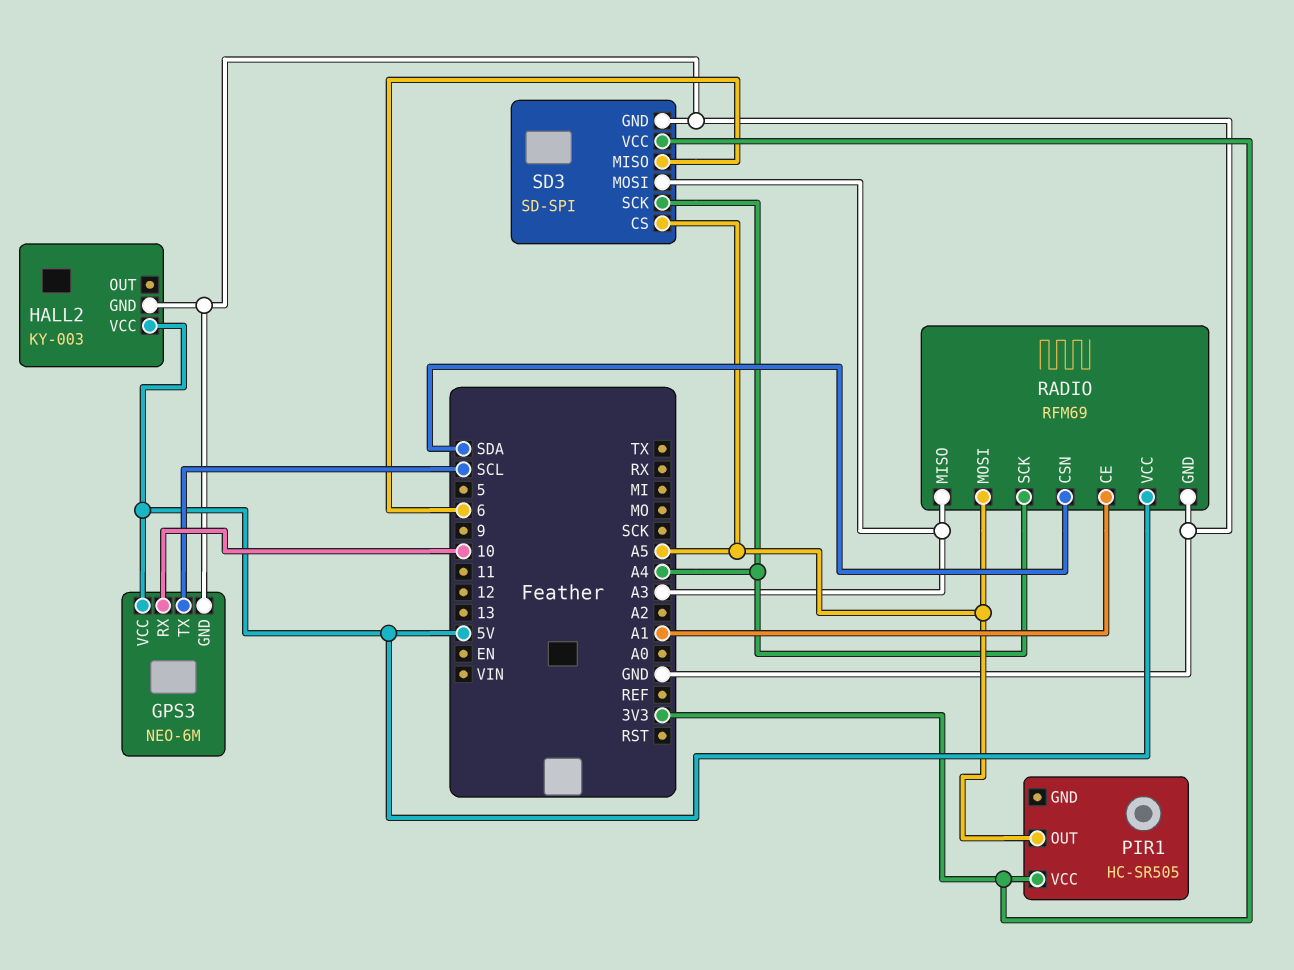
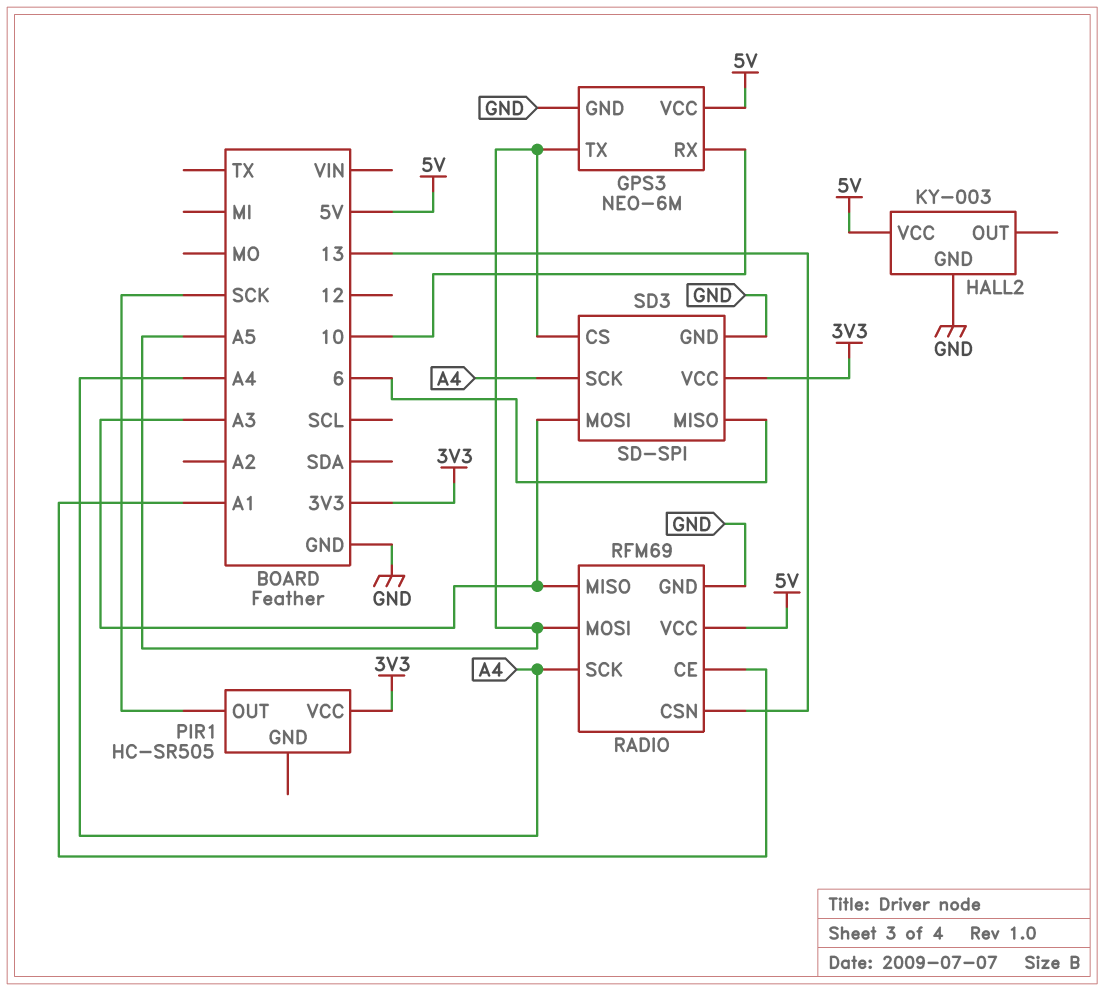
GPS3 pin TX: SCL -> A5
PIR1 pin OUT: A5 -> SCK
RADIO pin CSN: SDA -> 13

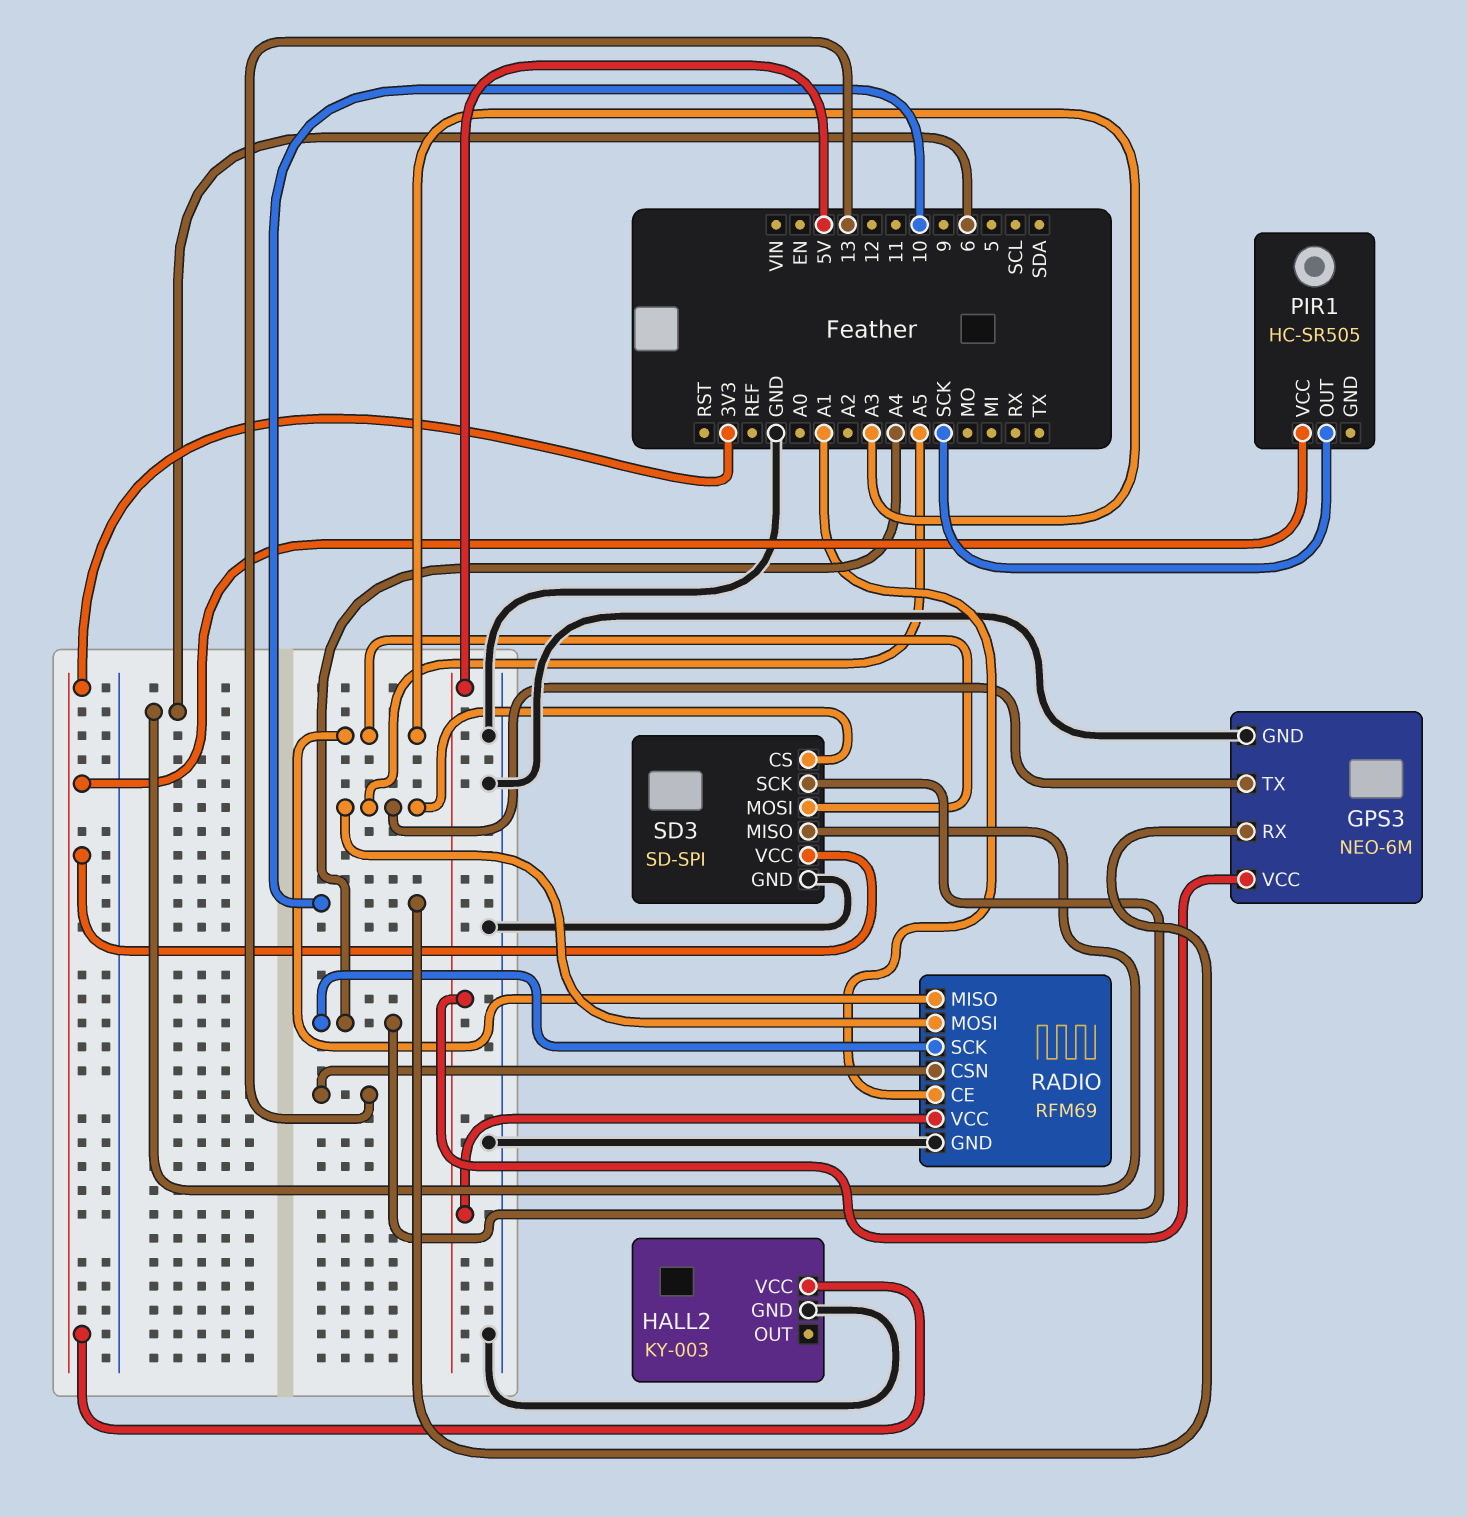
HALL2 pin VCC: 5V -> 3V3

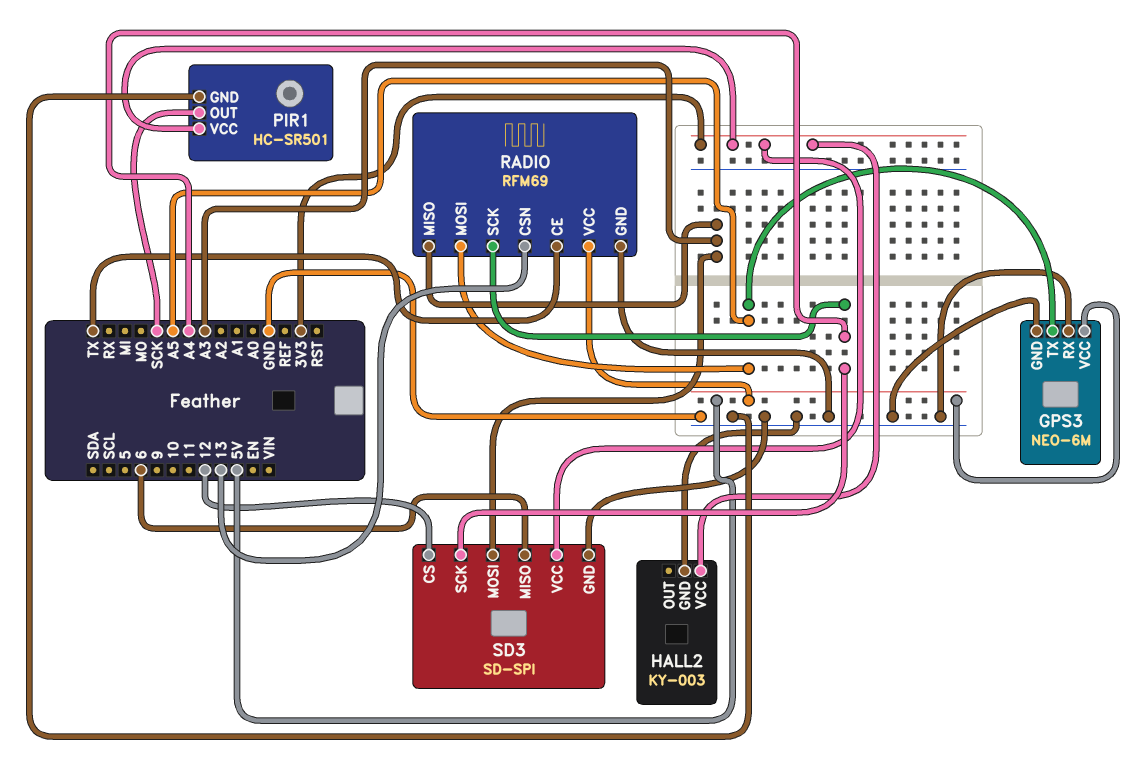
GPS3 pin RX: 10 -> GND
PIR1: HC-SR505 -> HC-SR501
PIR1 pin GND: none -> GND
RADIO pin CE: A1 -> TX
SD3 pin CS: A5 -> 12

